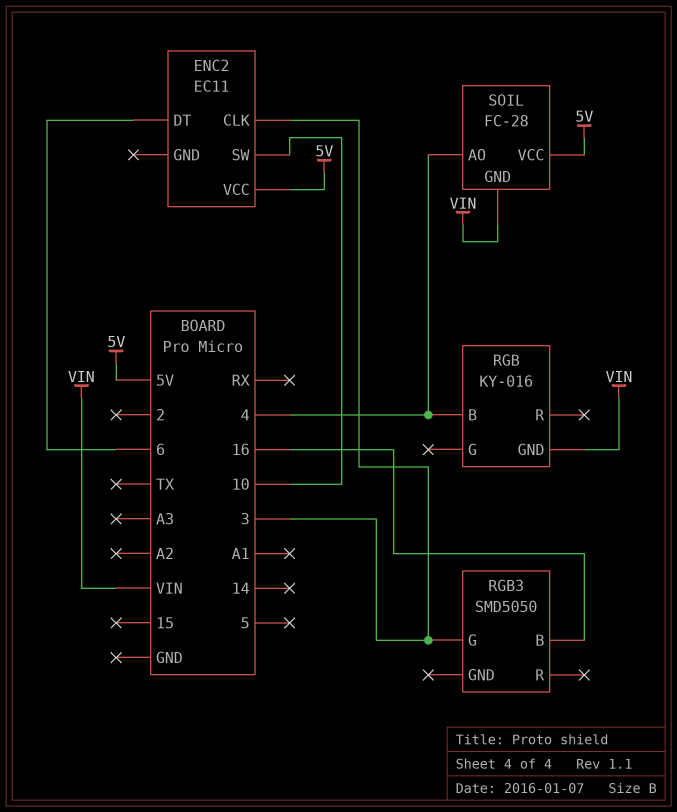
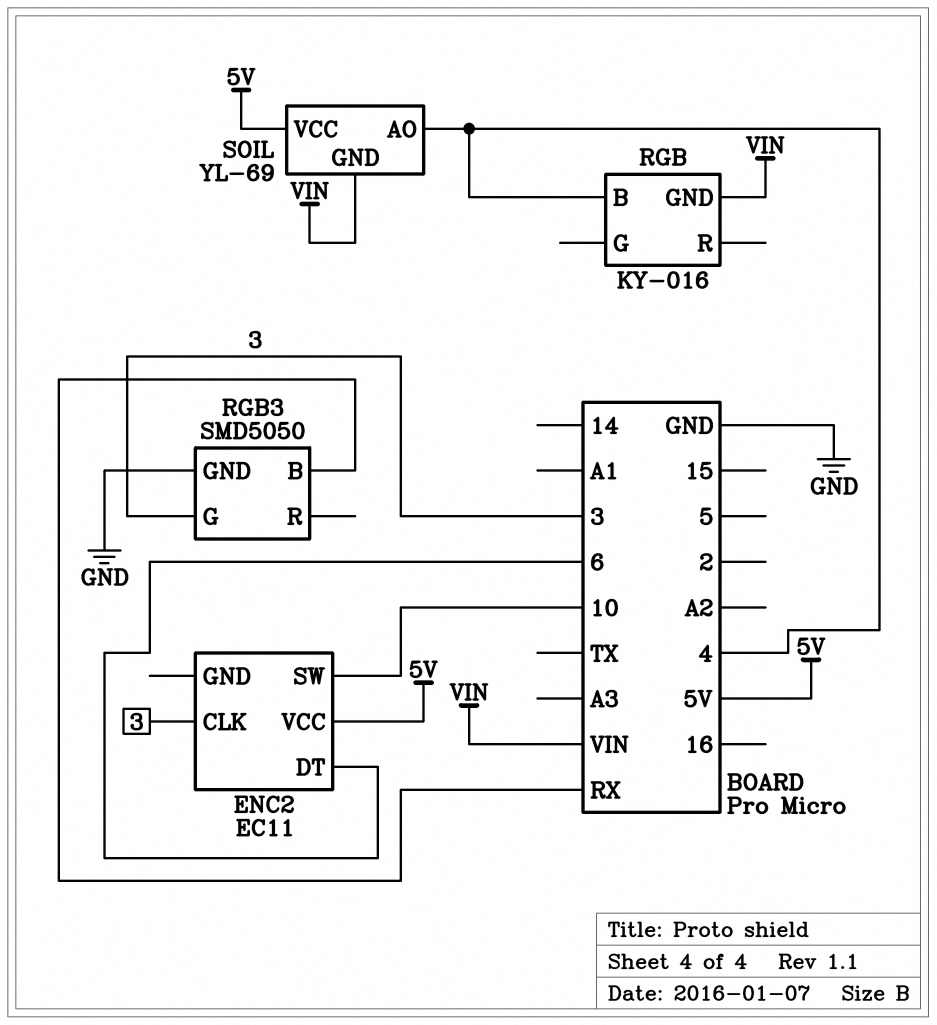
RGB3 pin B: 16 -> RX
RGB3 pin GND: none -> GND
SOIL: FC-28 -> YL-69

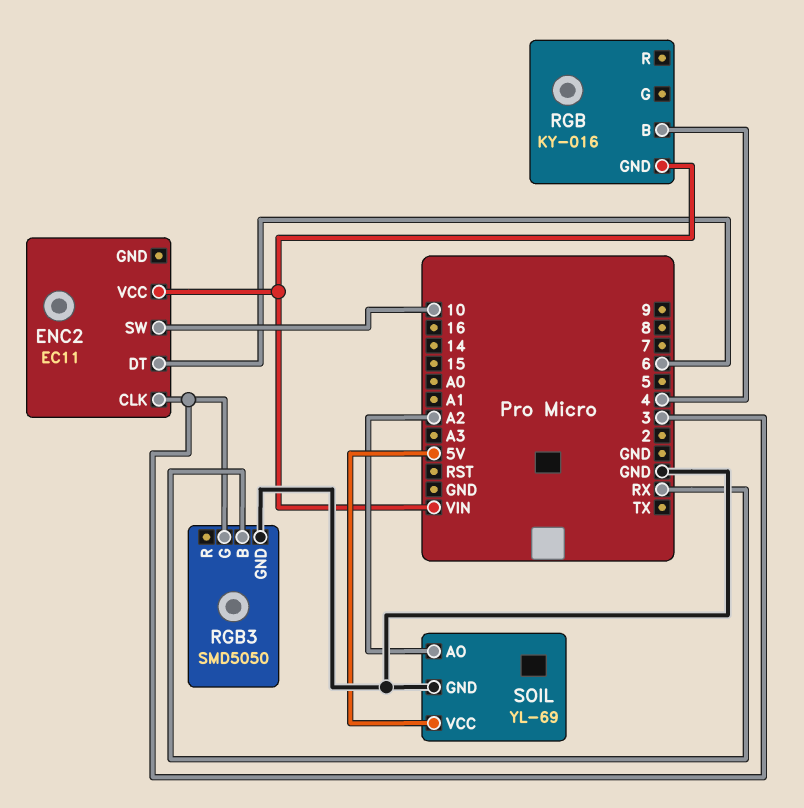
ENC2 pin VCC: 5V -> VIN
SOIL pin AO: 4 -> A2
SOIL pin GND: VIN -> GND

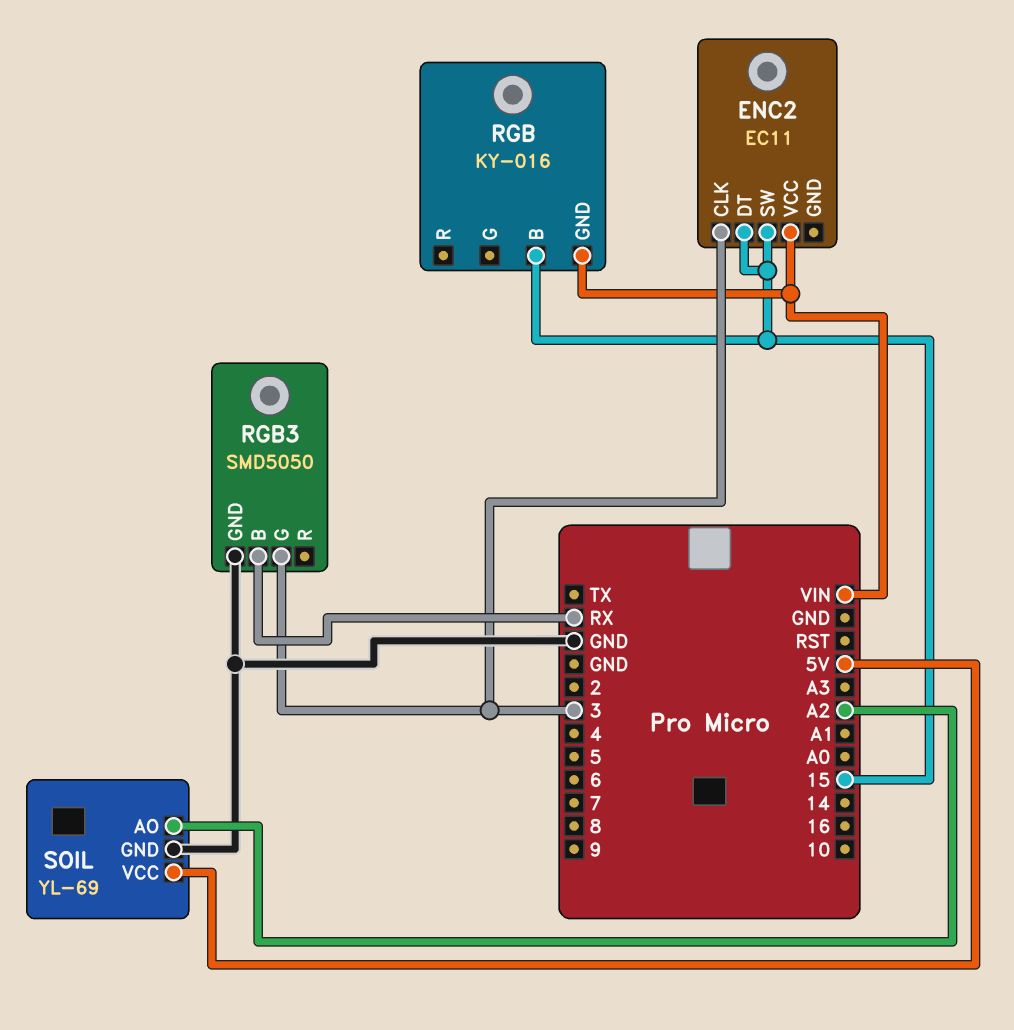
ENC2 pin DT: 6 -> 15
ENC2 pin SW: 10 -> 15
RGB pin B: 4 -> 15

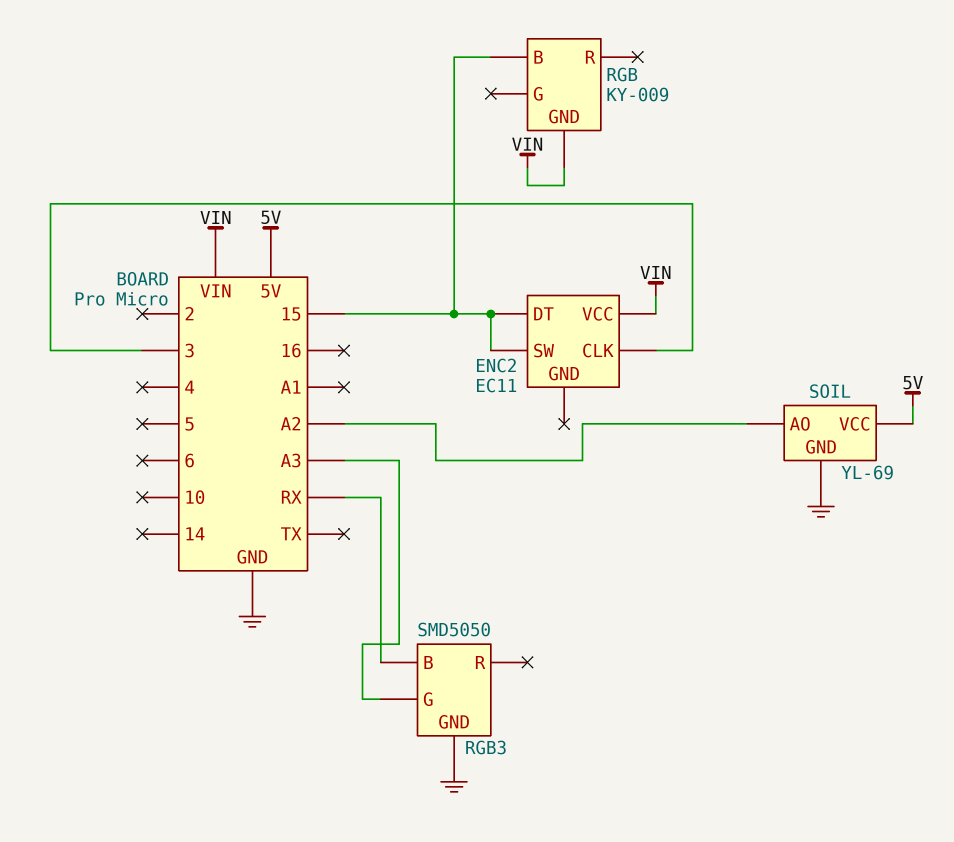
RGB: KY-016 -> KY-009
RGB3 pin G: 3 -> A3

